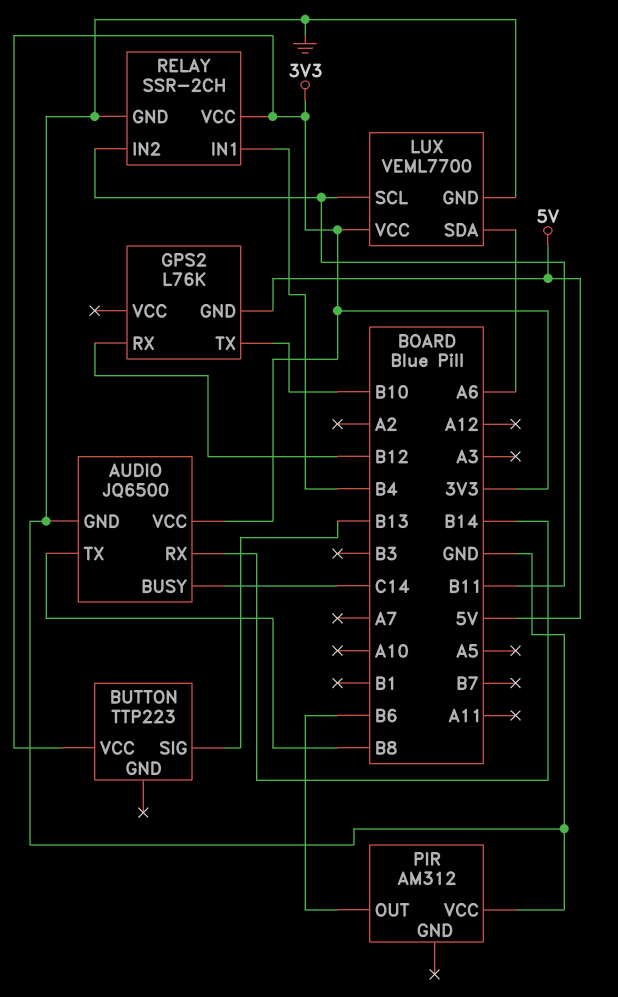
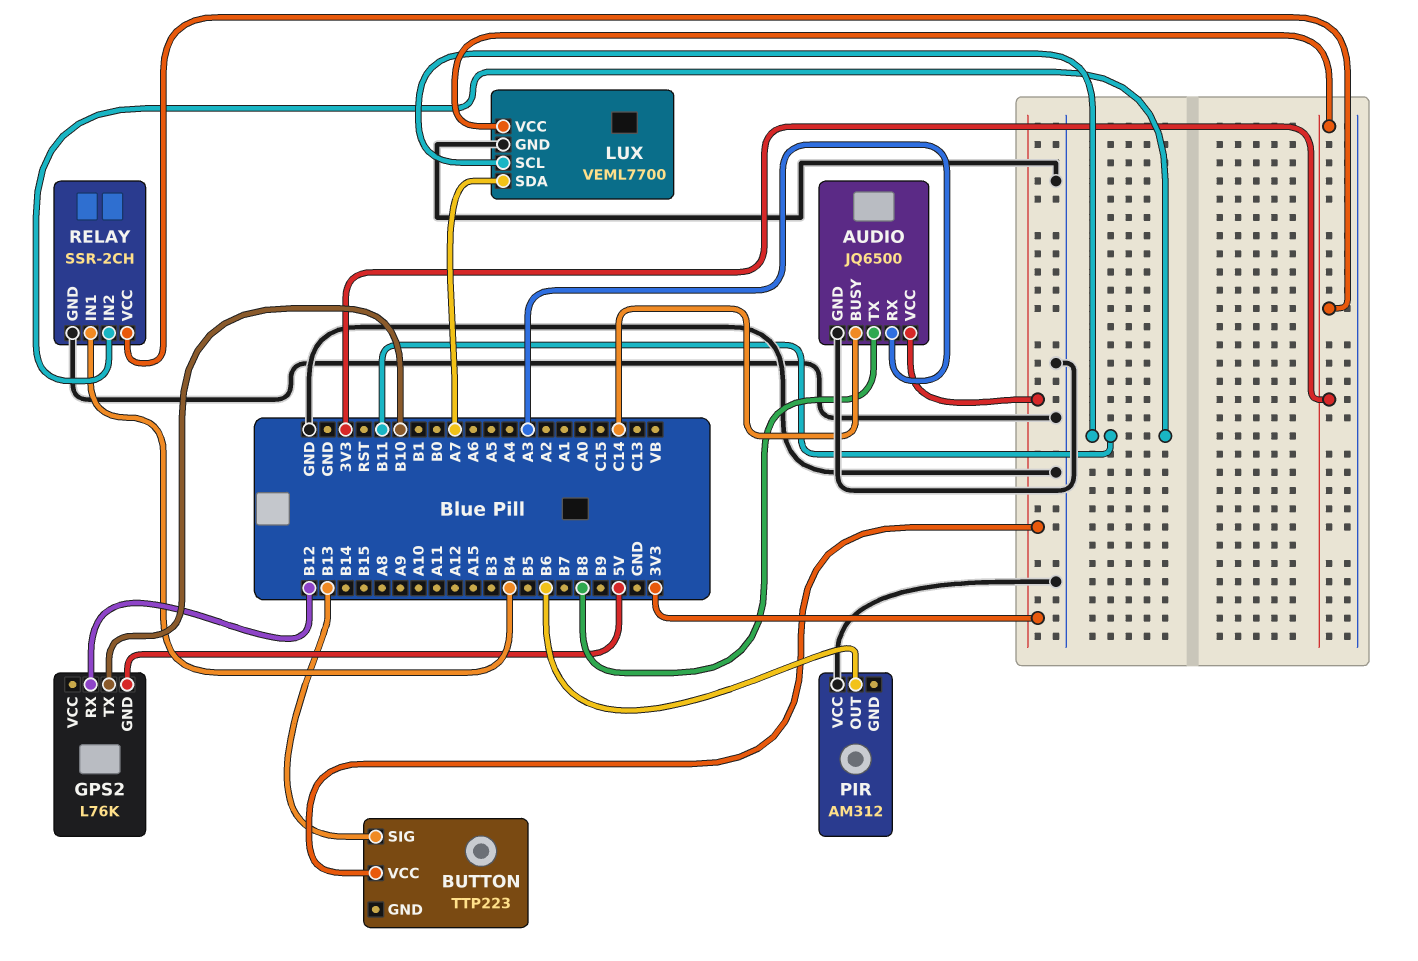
AUDIO pin RX: B14 -> A3
LUX pin SDA: A6 -> A7

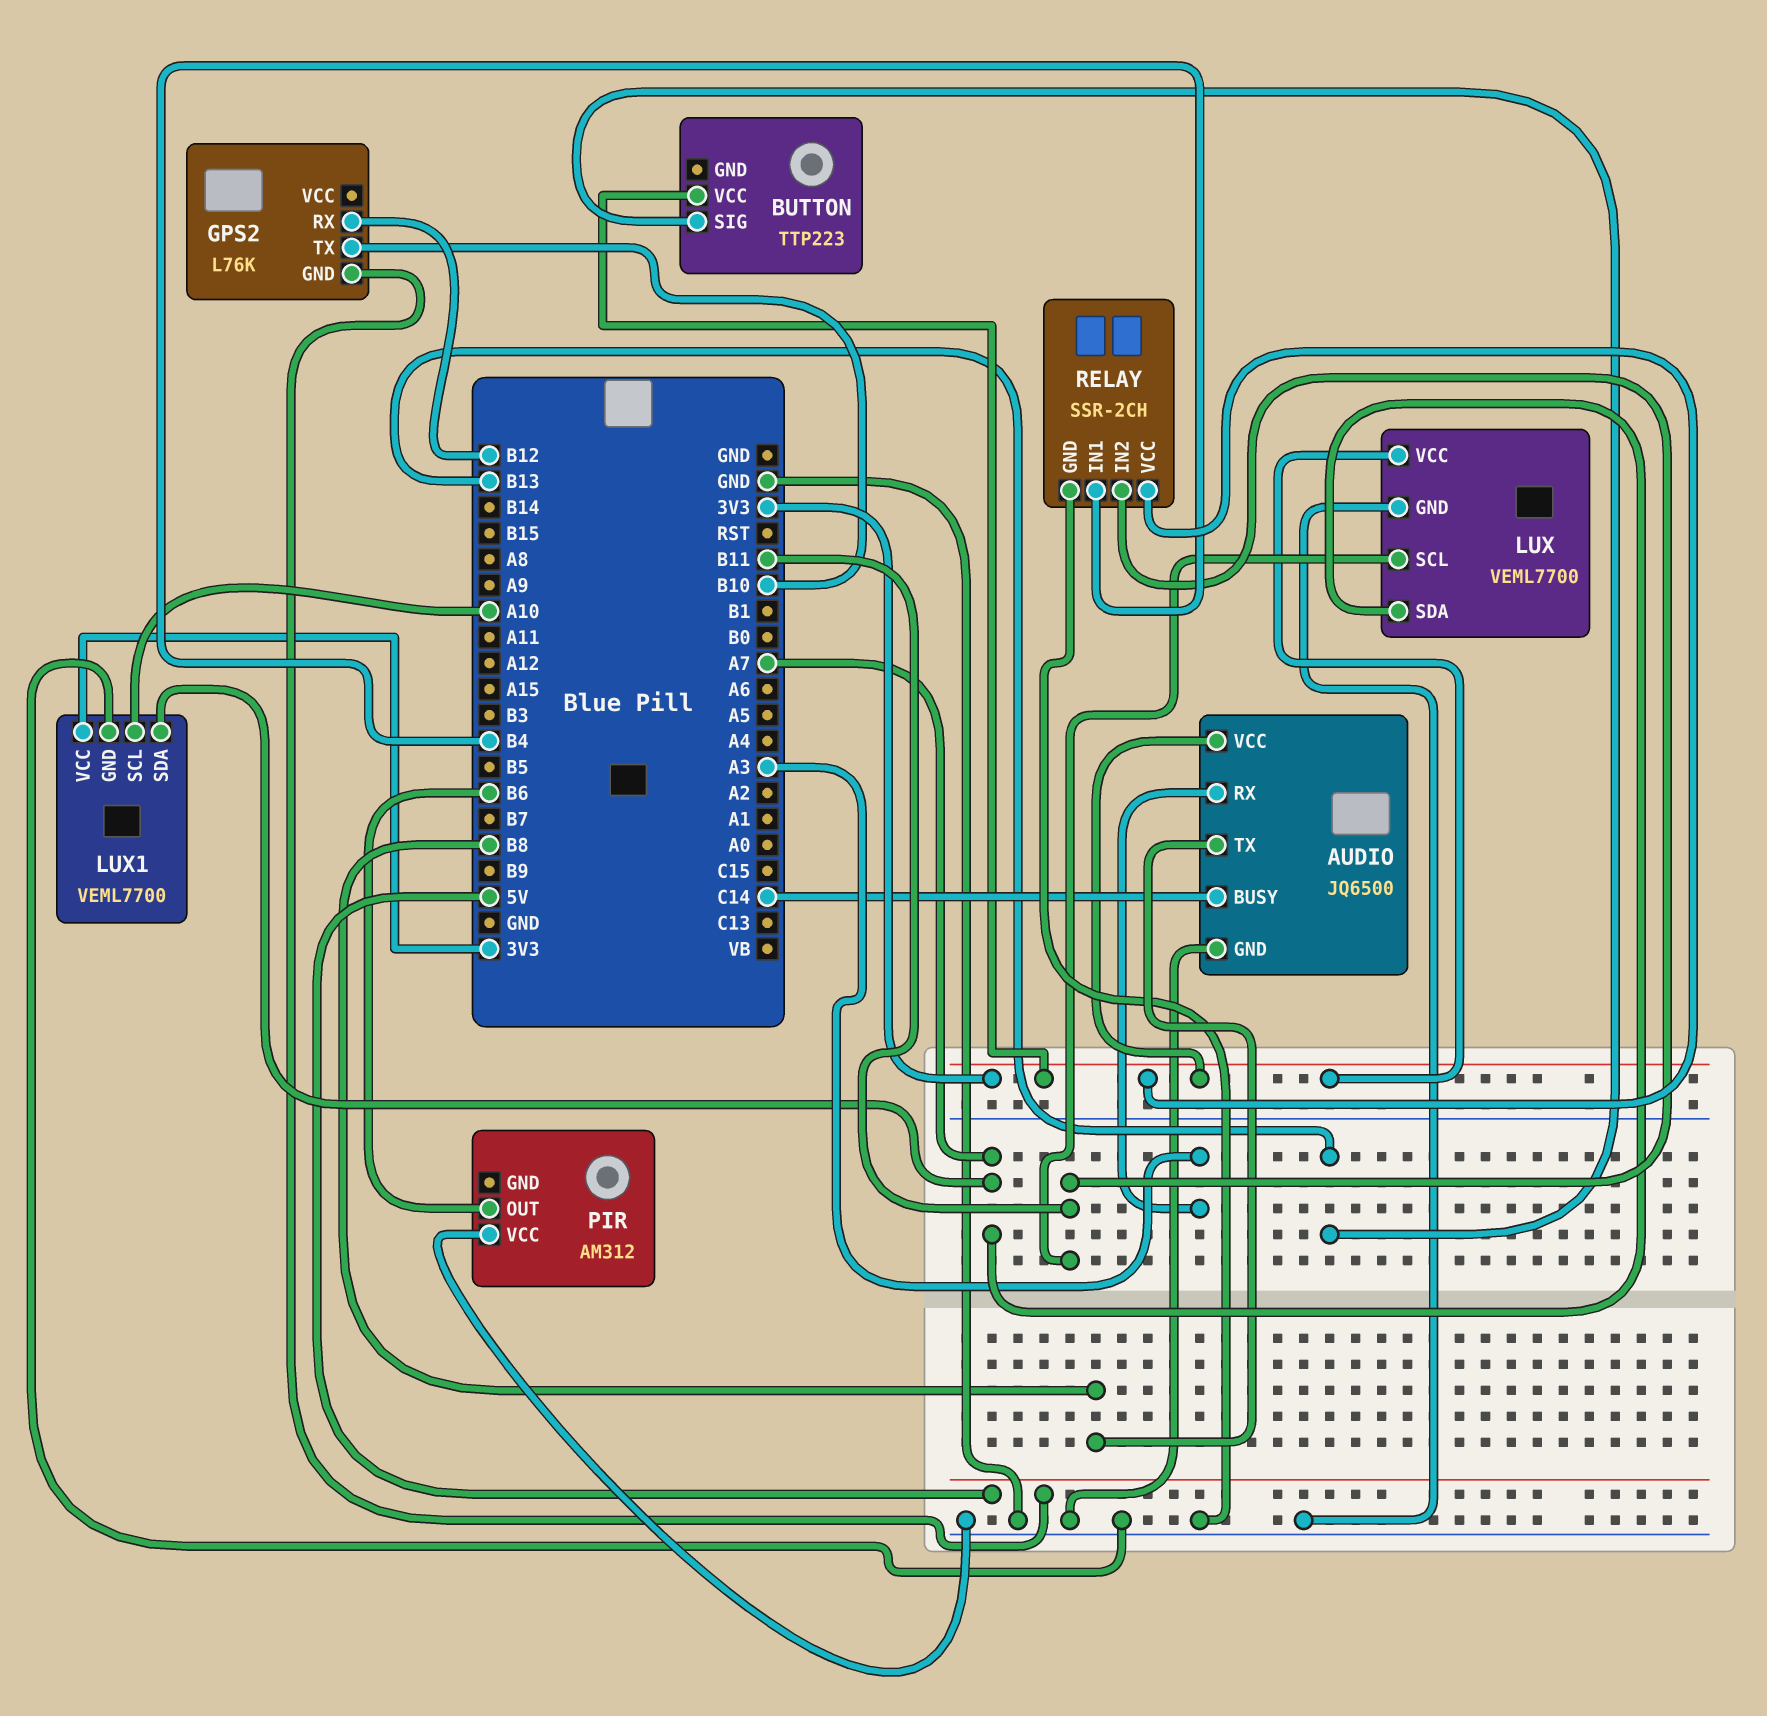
LUX1: none -> VEML7700
LUX1 pin GND: none -> GND
LUX1 pin SCL: none -> A10
LUX1 pin SDA: none -> A7
LUX1 pin VCC: none -> 3V3

